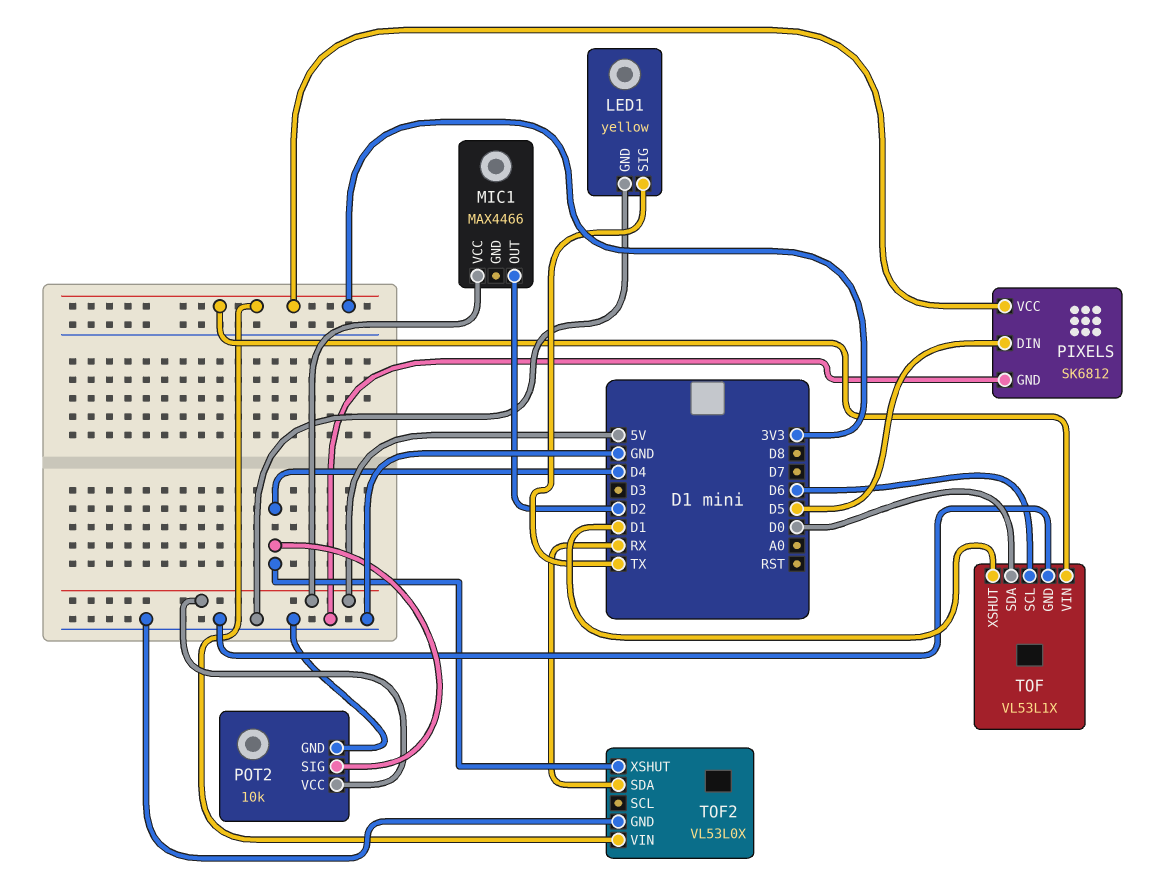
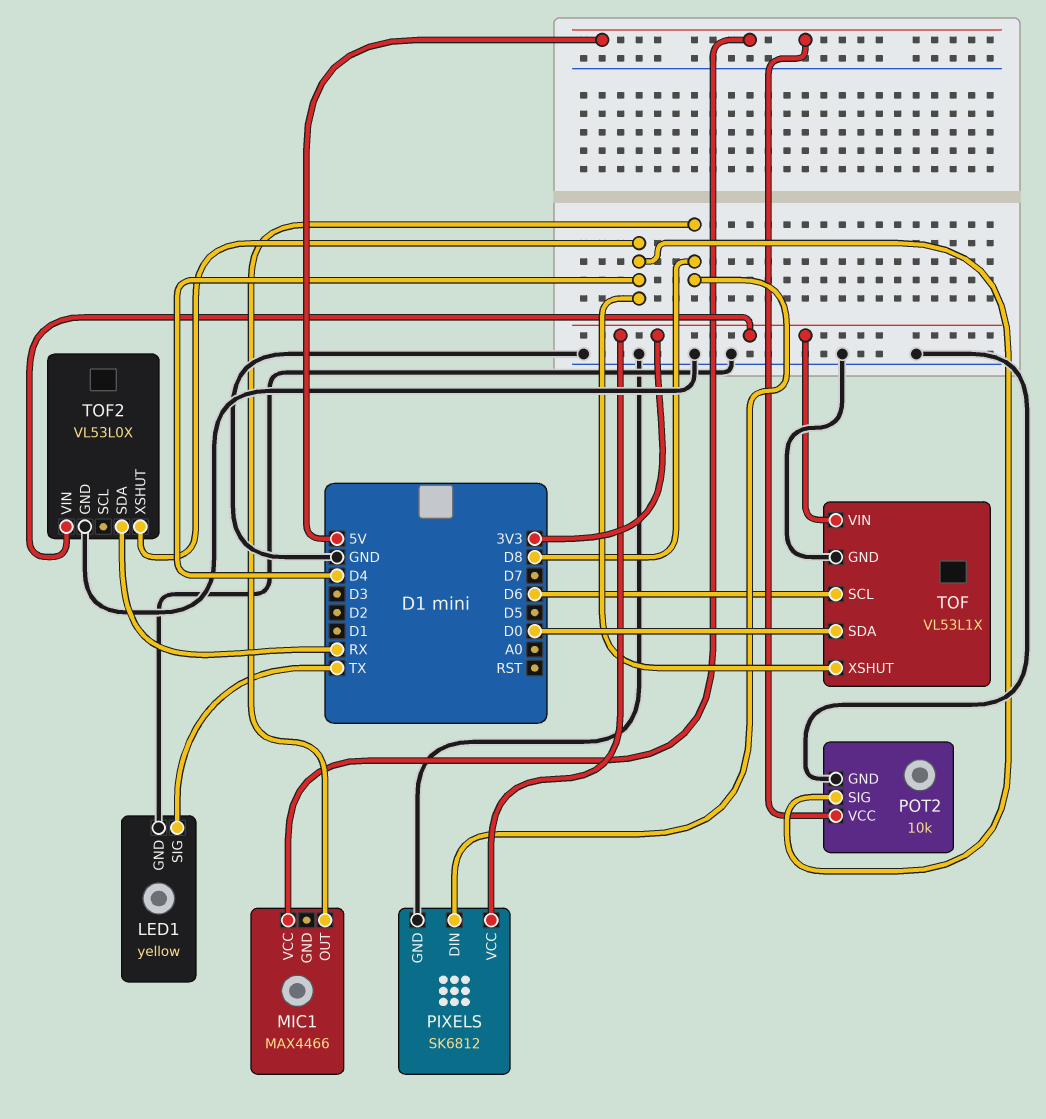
MIC1 pin OUT: D2 -> D8
PIXELS pin DIN: D5 -> D8
TOF pin XSHUT: D1 -> D4

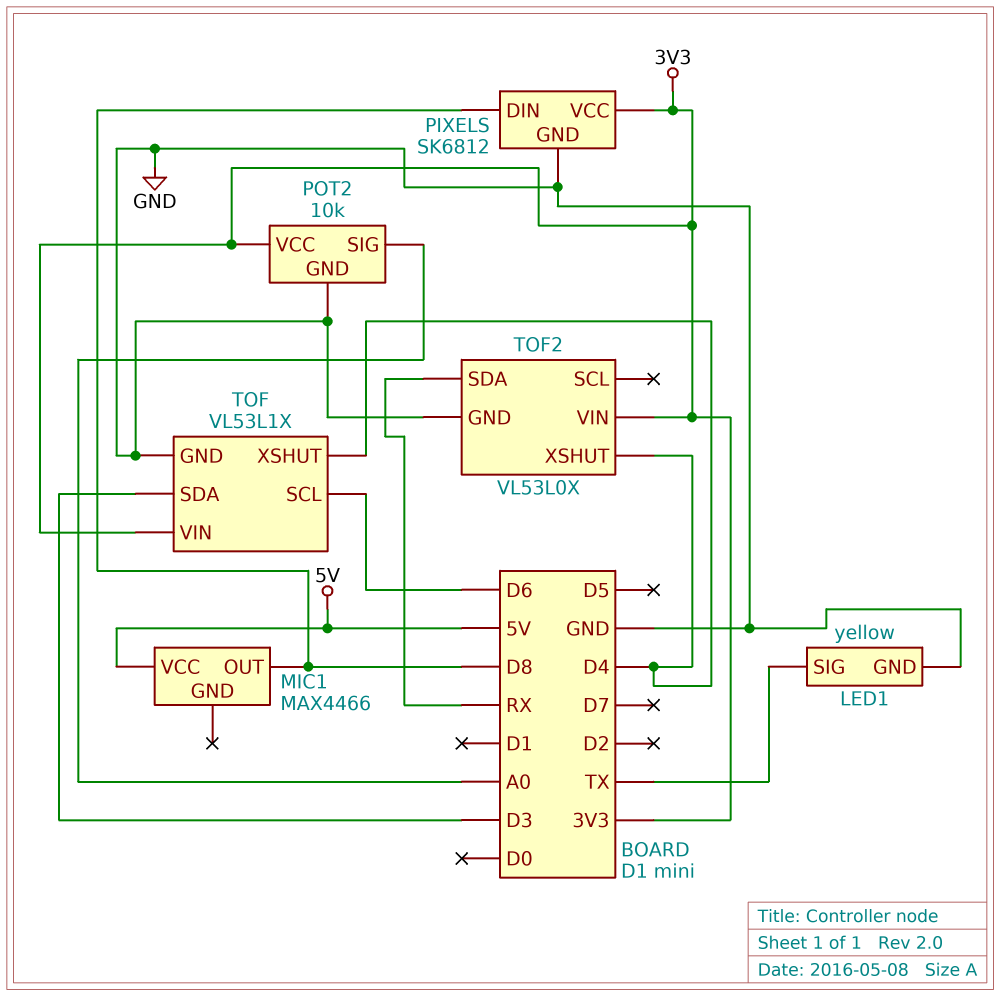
POT2 pin SIG: D4 -> A0
POT2 pin VCC: 5V -> 3V3
TOF pin SDA: D0 -> D3

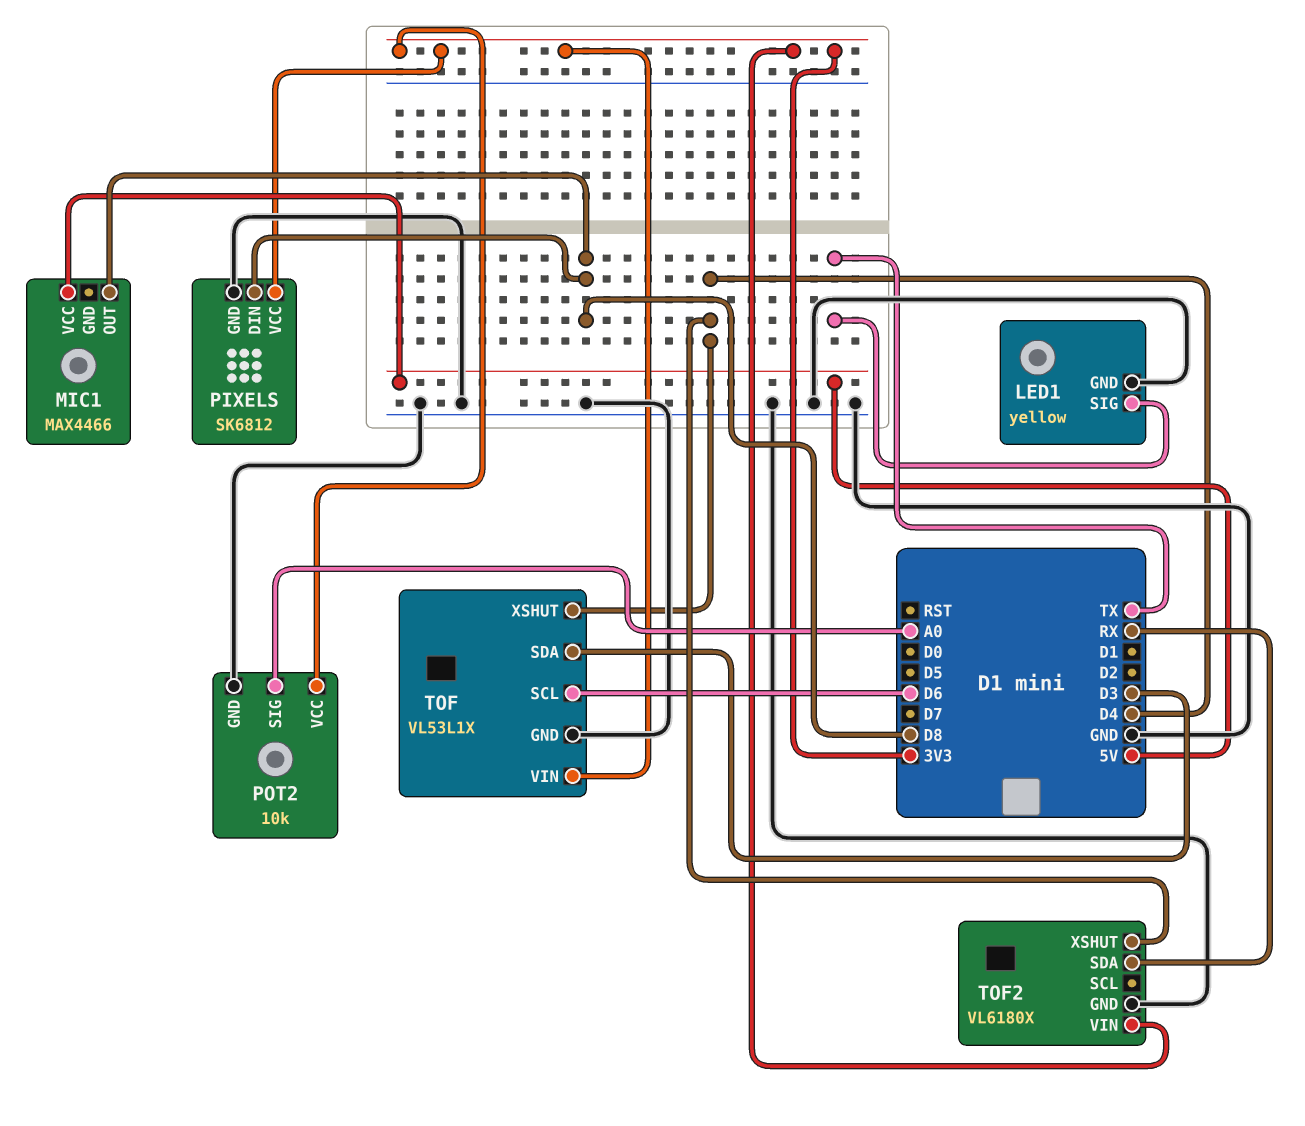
TOF2: VL53L0X -> VL6180X

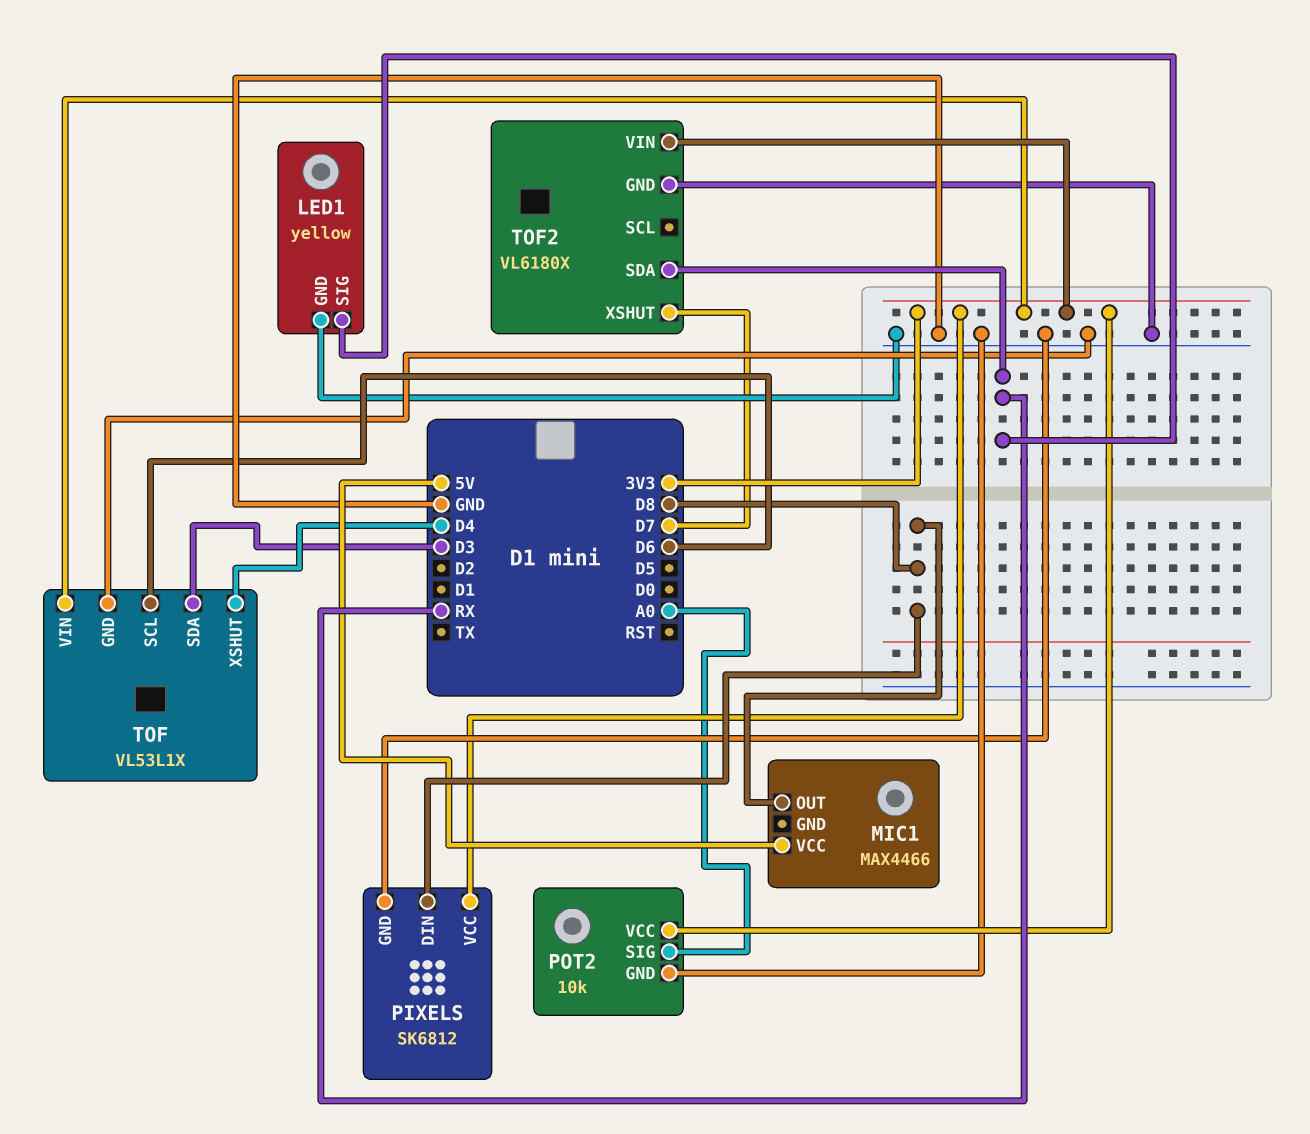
LED1 pin SIG: TX -> RX
TOF2 pin XSHUT: D4 -> D7

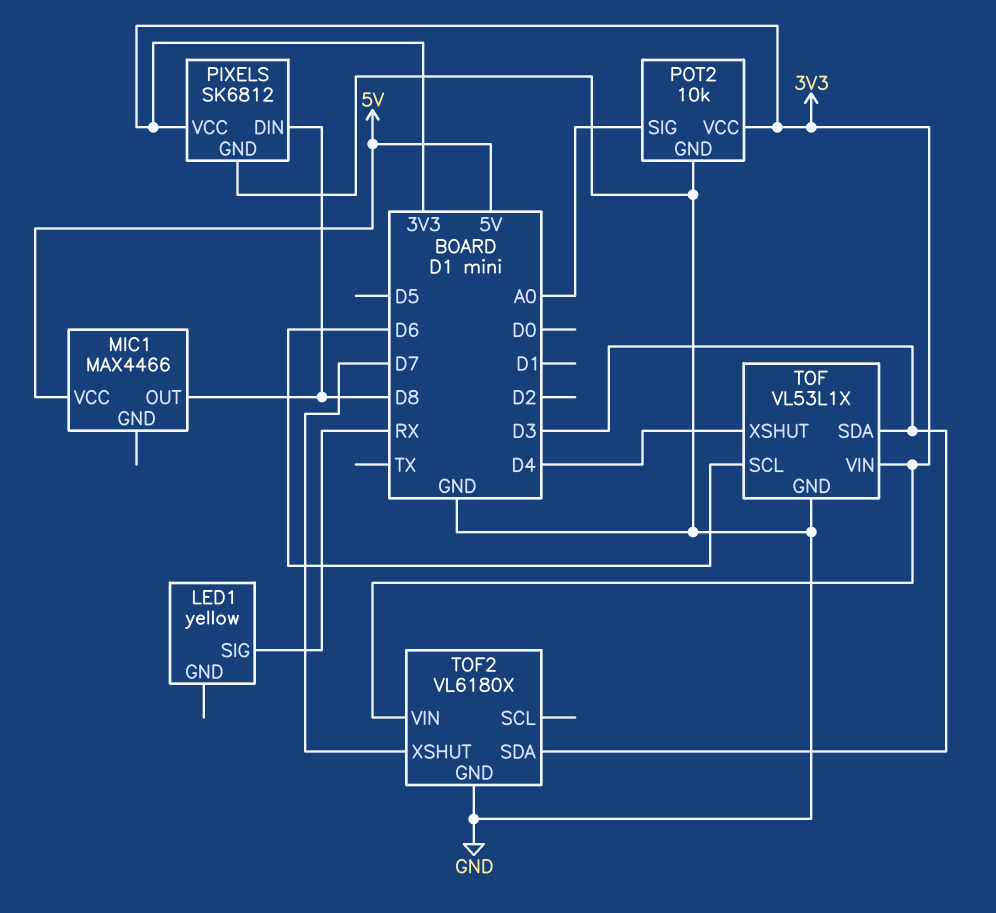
LED1 pin GND: GND -> none
TOF2 pin SDA: RX -> D3

